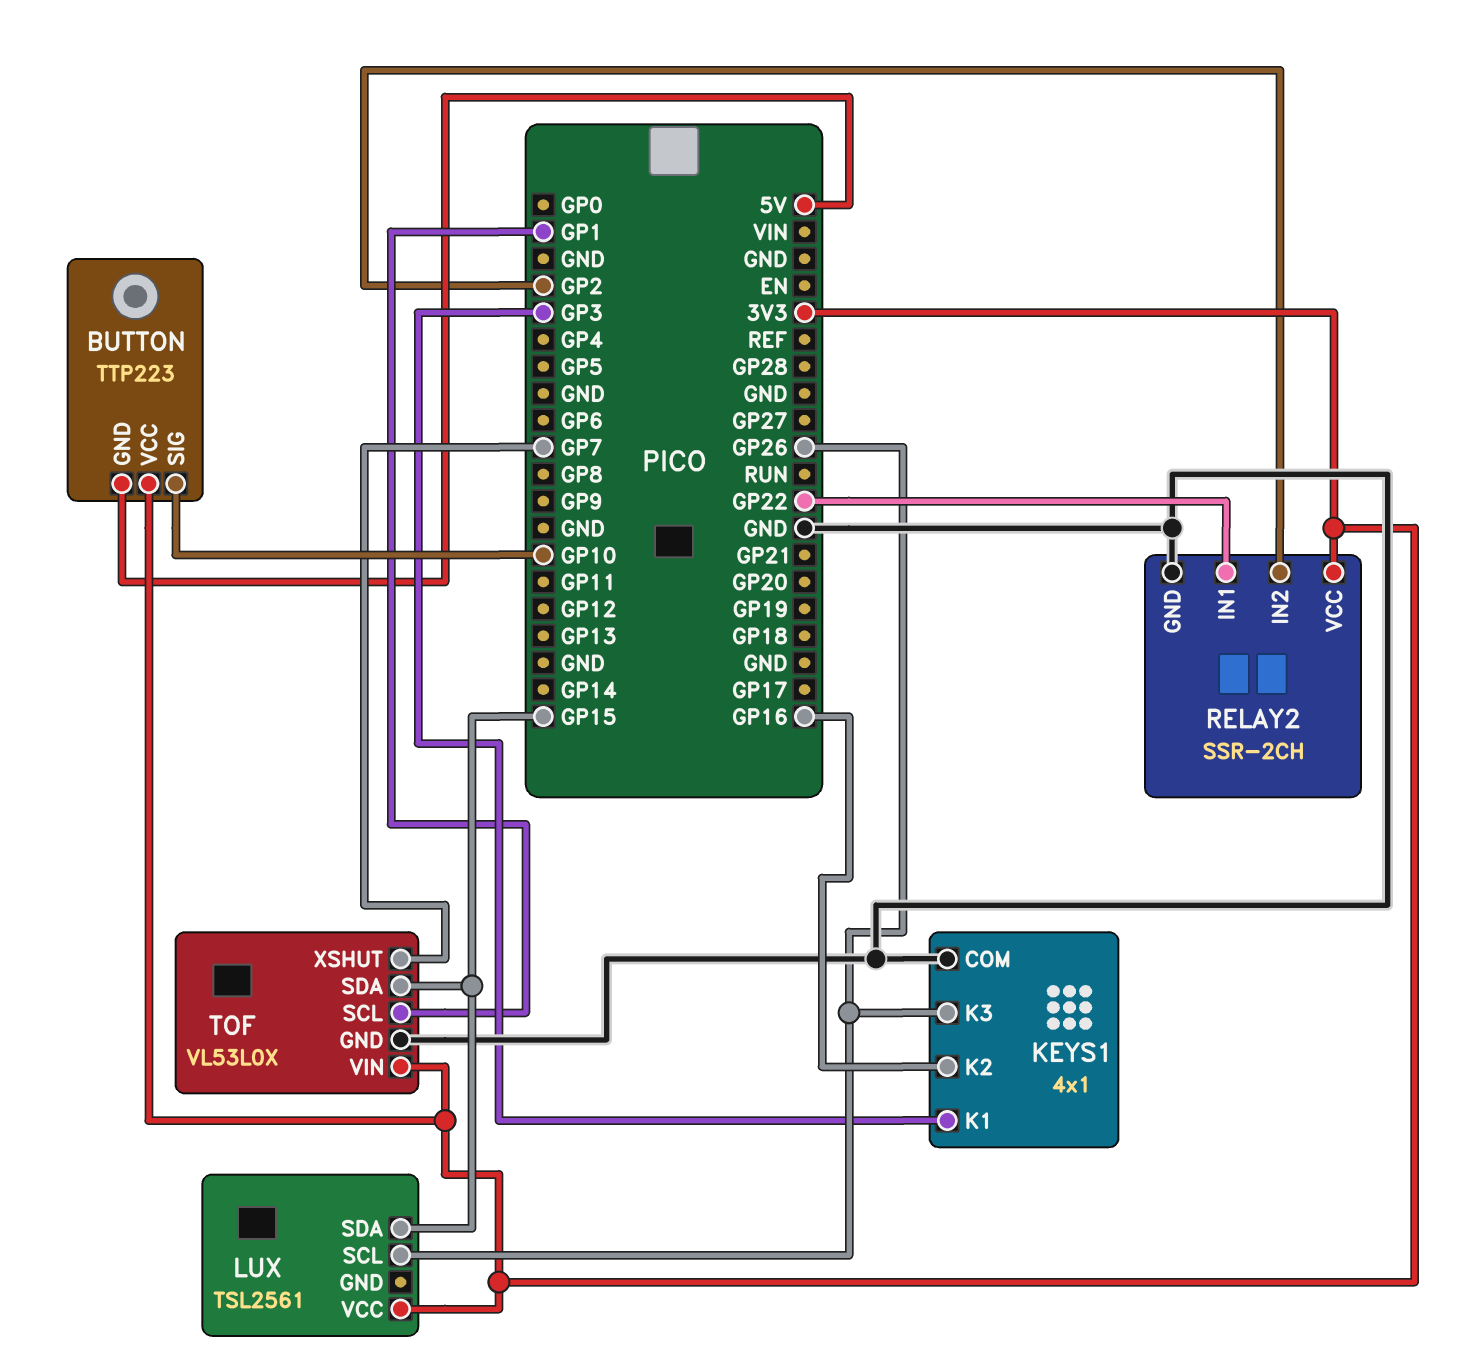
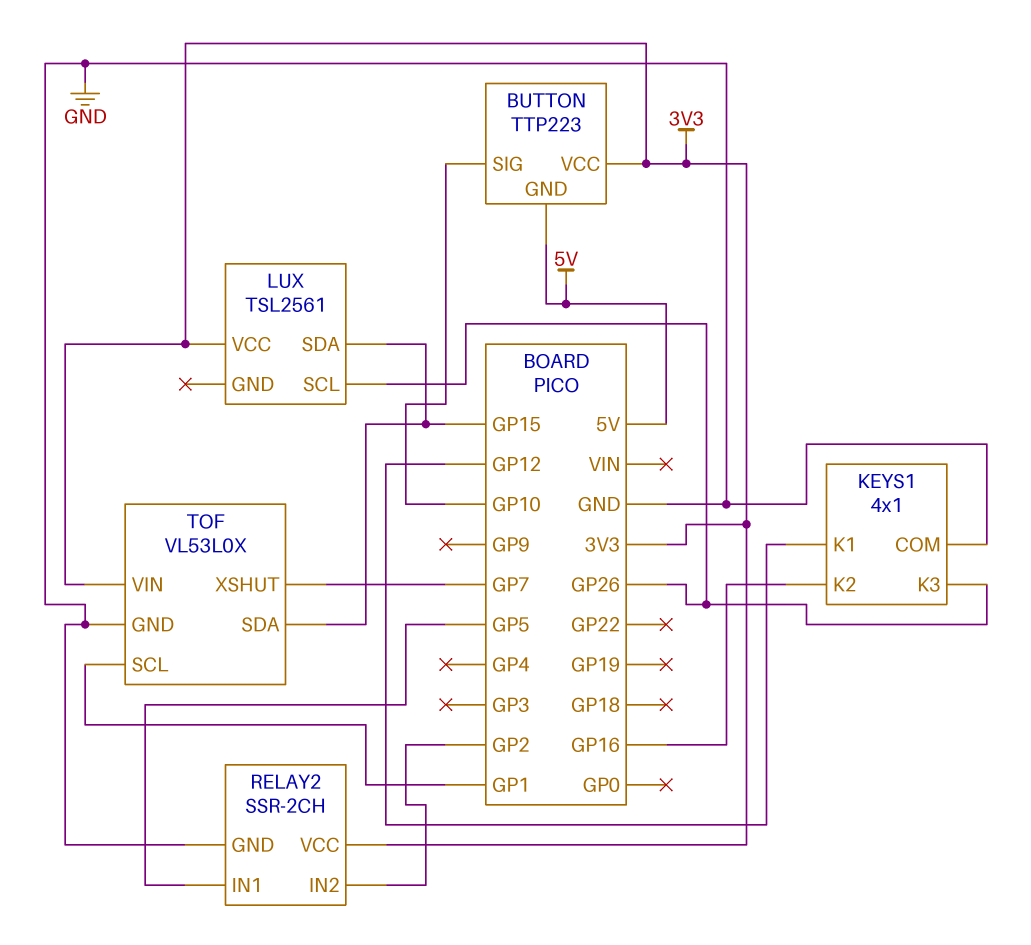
KEYS1 pin K1: GP3 -> GP12
RELAY2 pin IN1: GP22 -> GP5

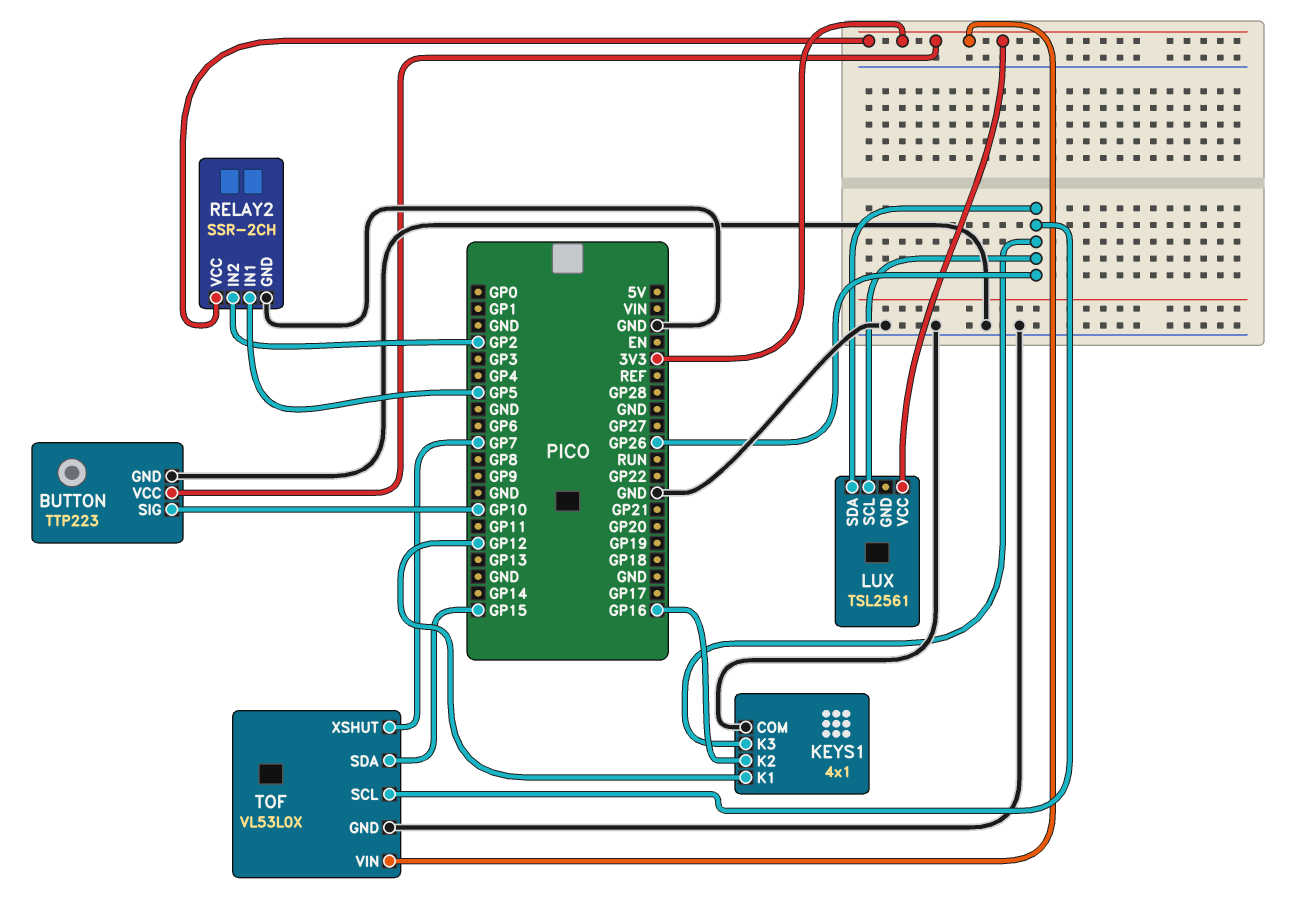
BUTTON pin GND: 5V -> GND
LUX pin SDA: GP15 -> GP26
TOF pin SCL: GP1 -> GP26

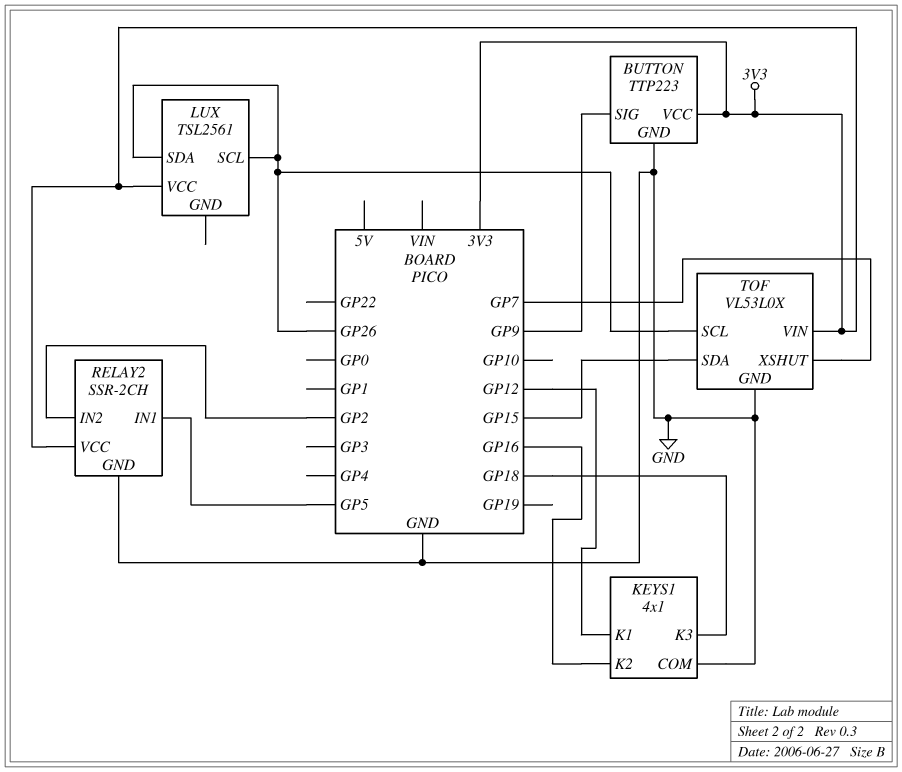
BUTTON pin SIG: GP10 -> GP9
KEYS1 pin K3: GP26 -> GP18

